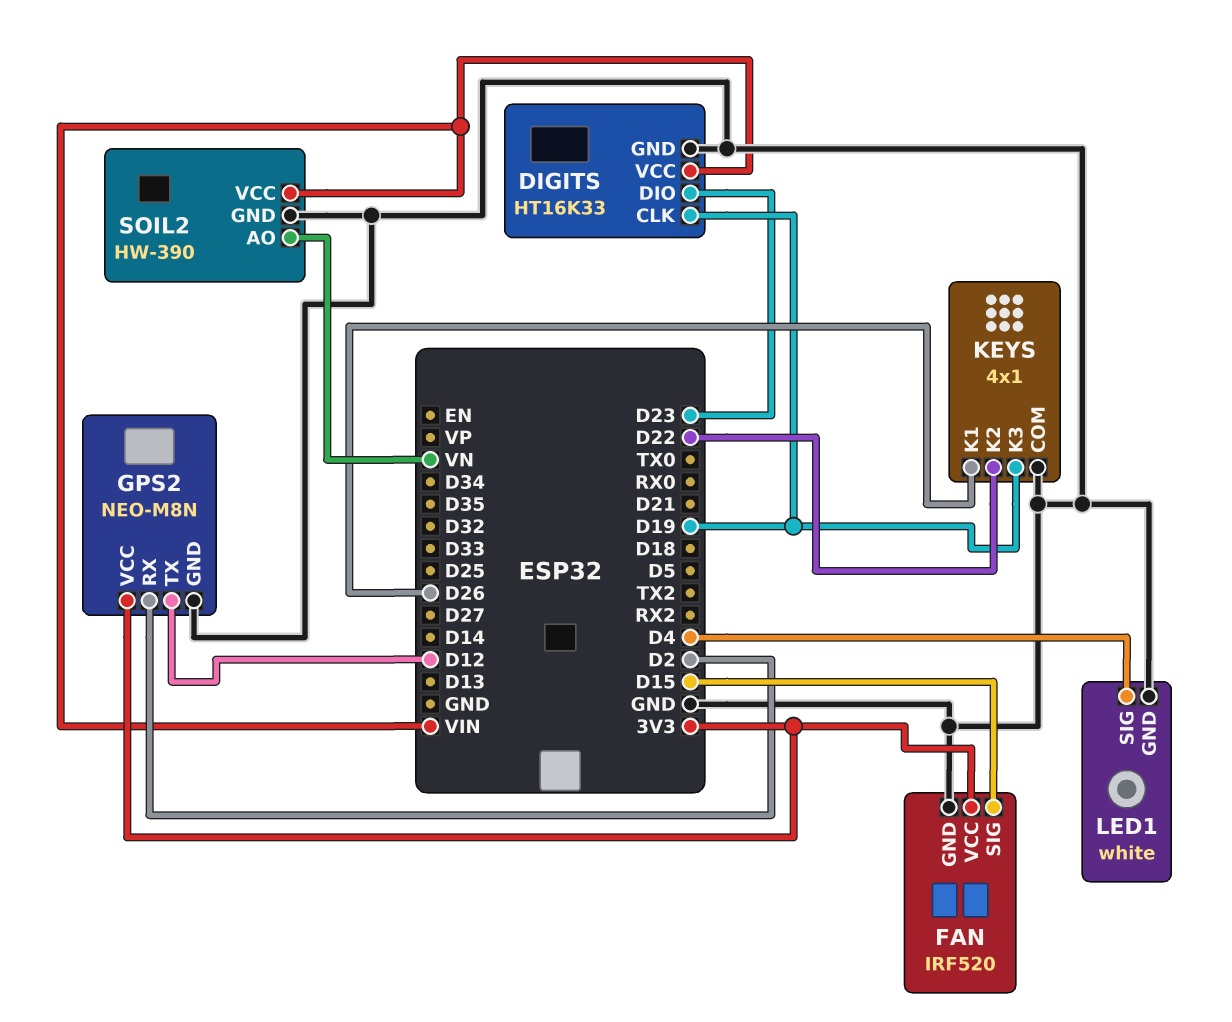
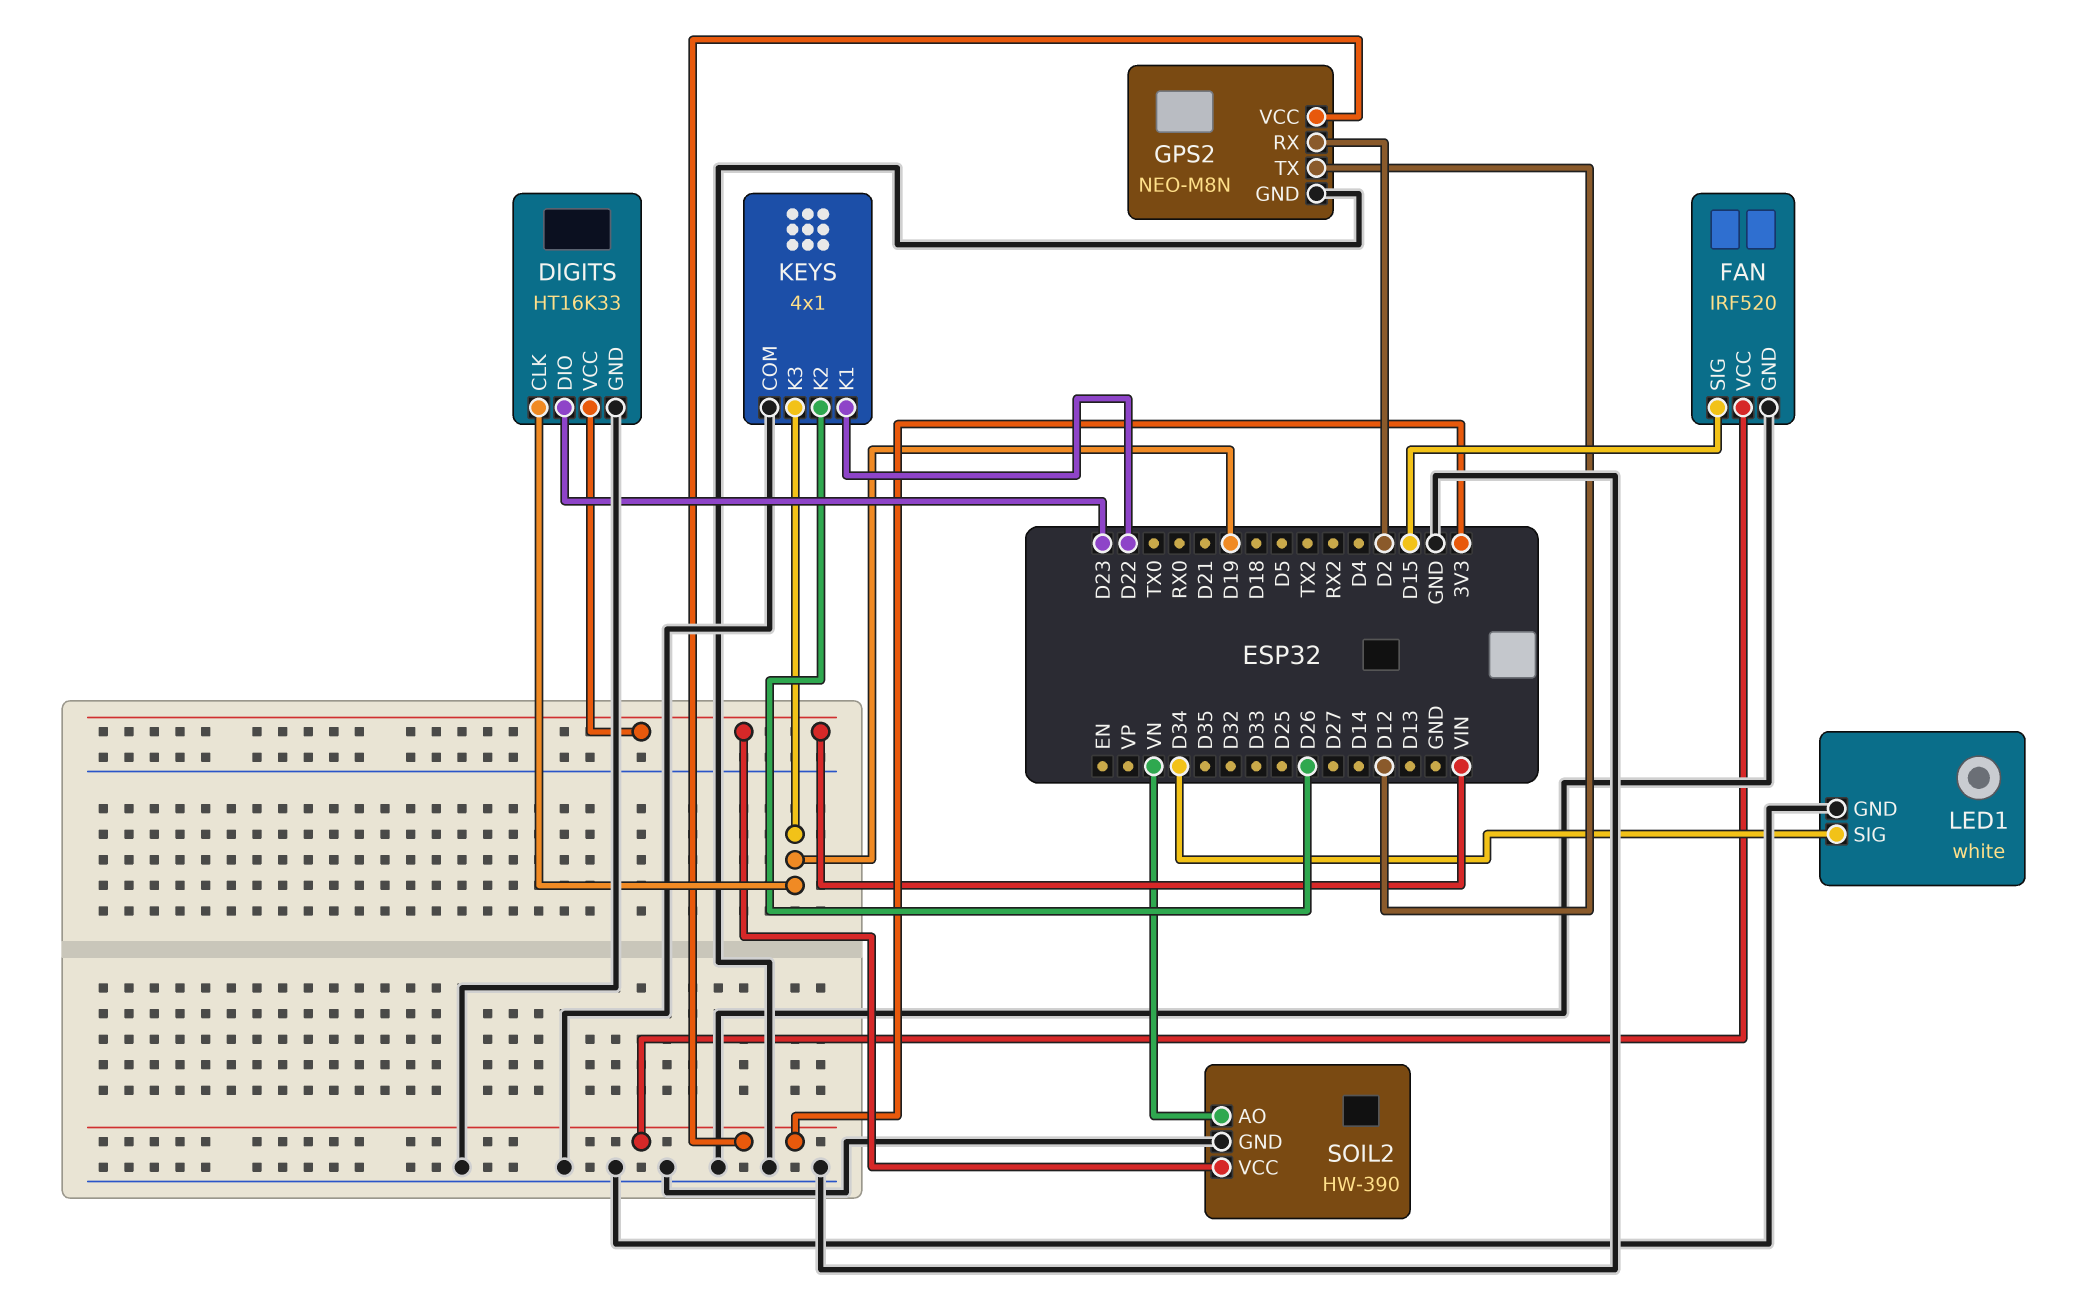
KEYS pin K1: D26 -> D22
KEYS pin K2: D22 -> D26
LED1 pin SIG: D4 -> D34

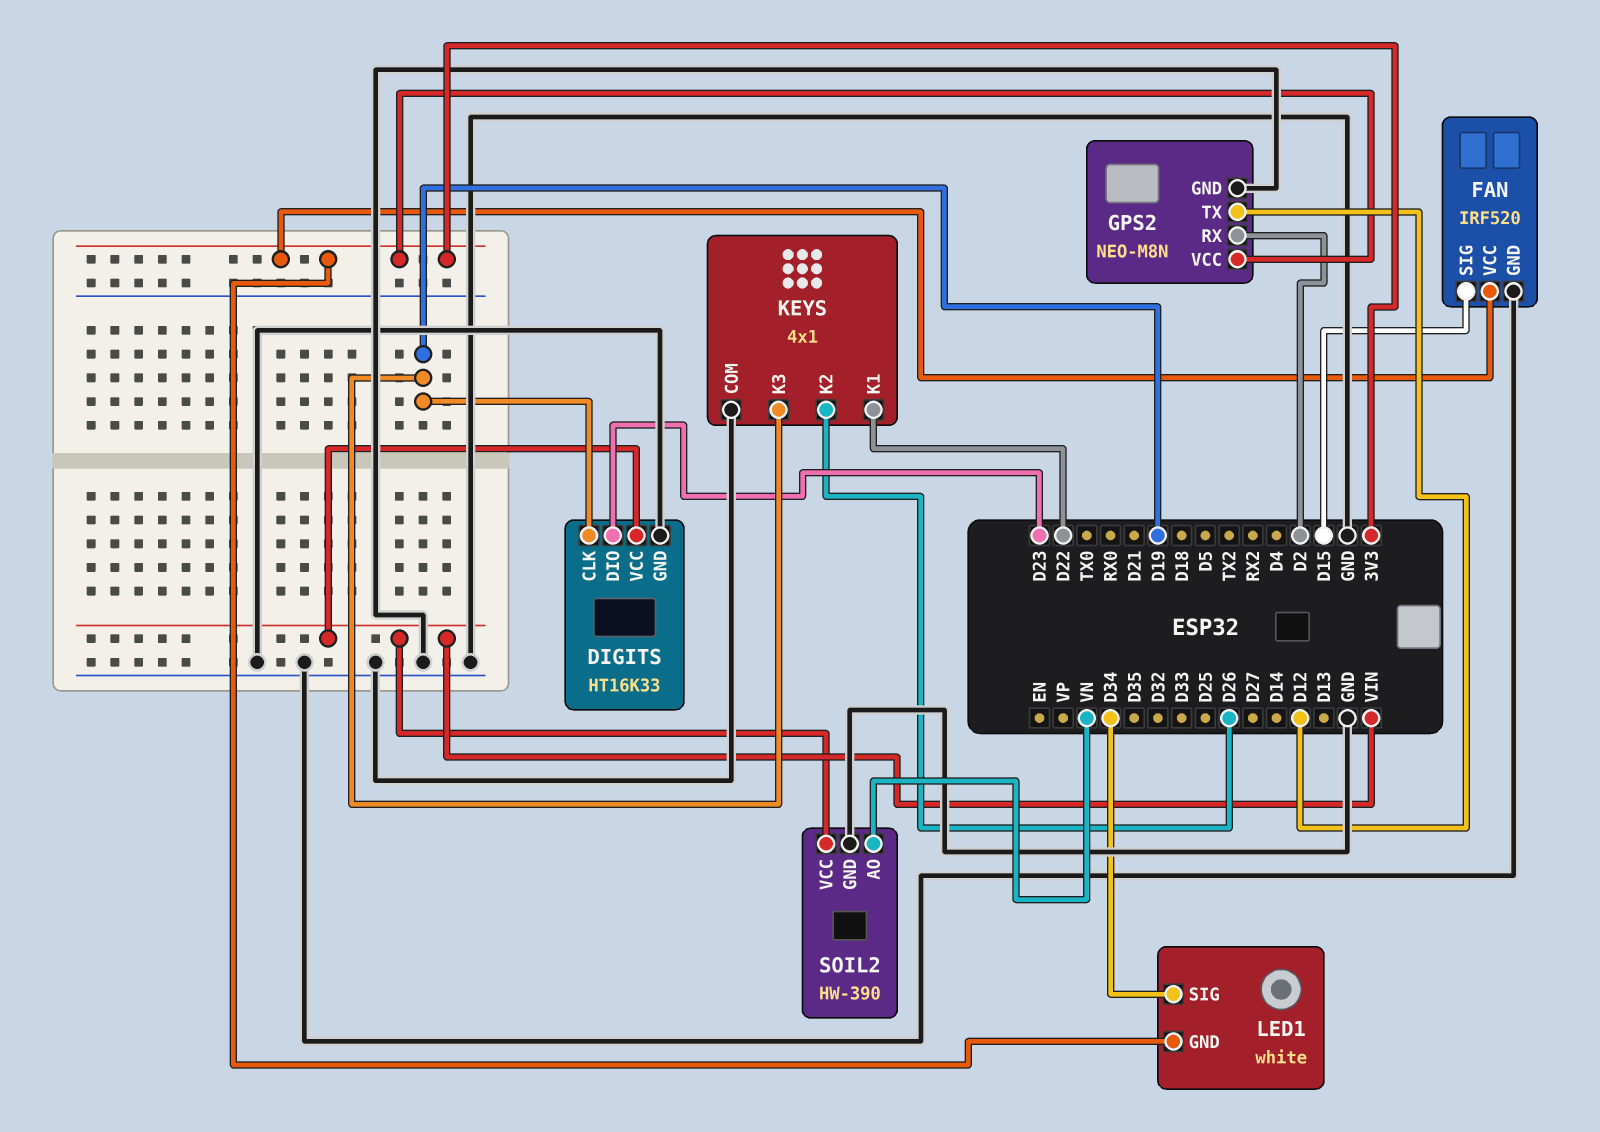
LED1 pin GND: GND -> 3V3

